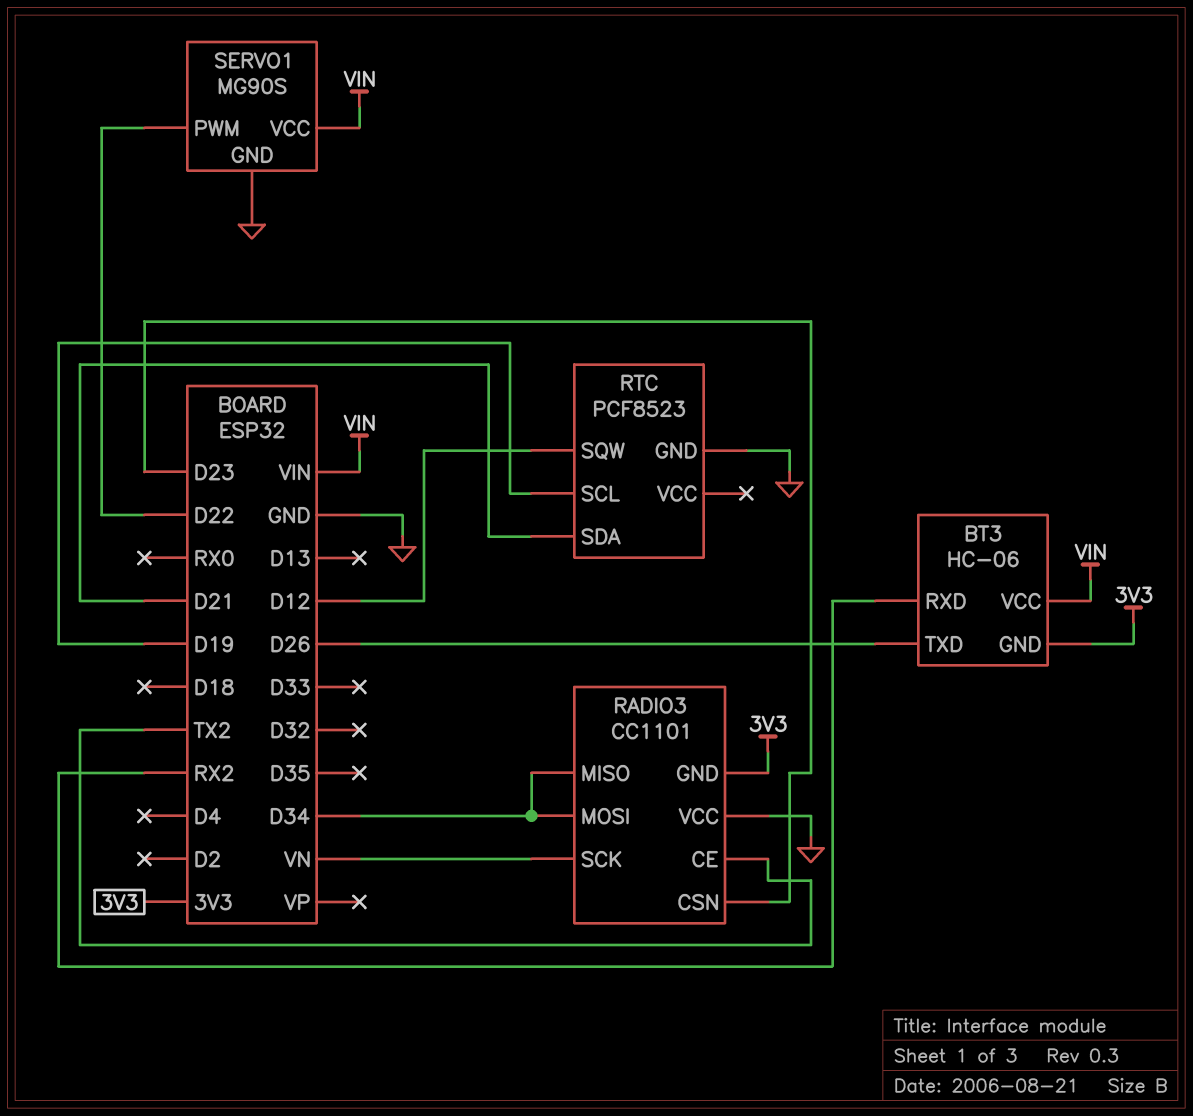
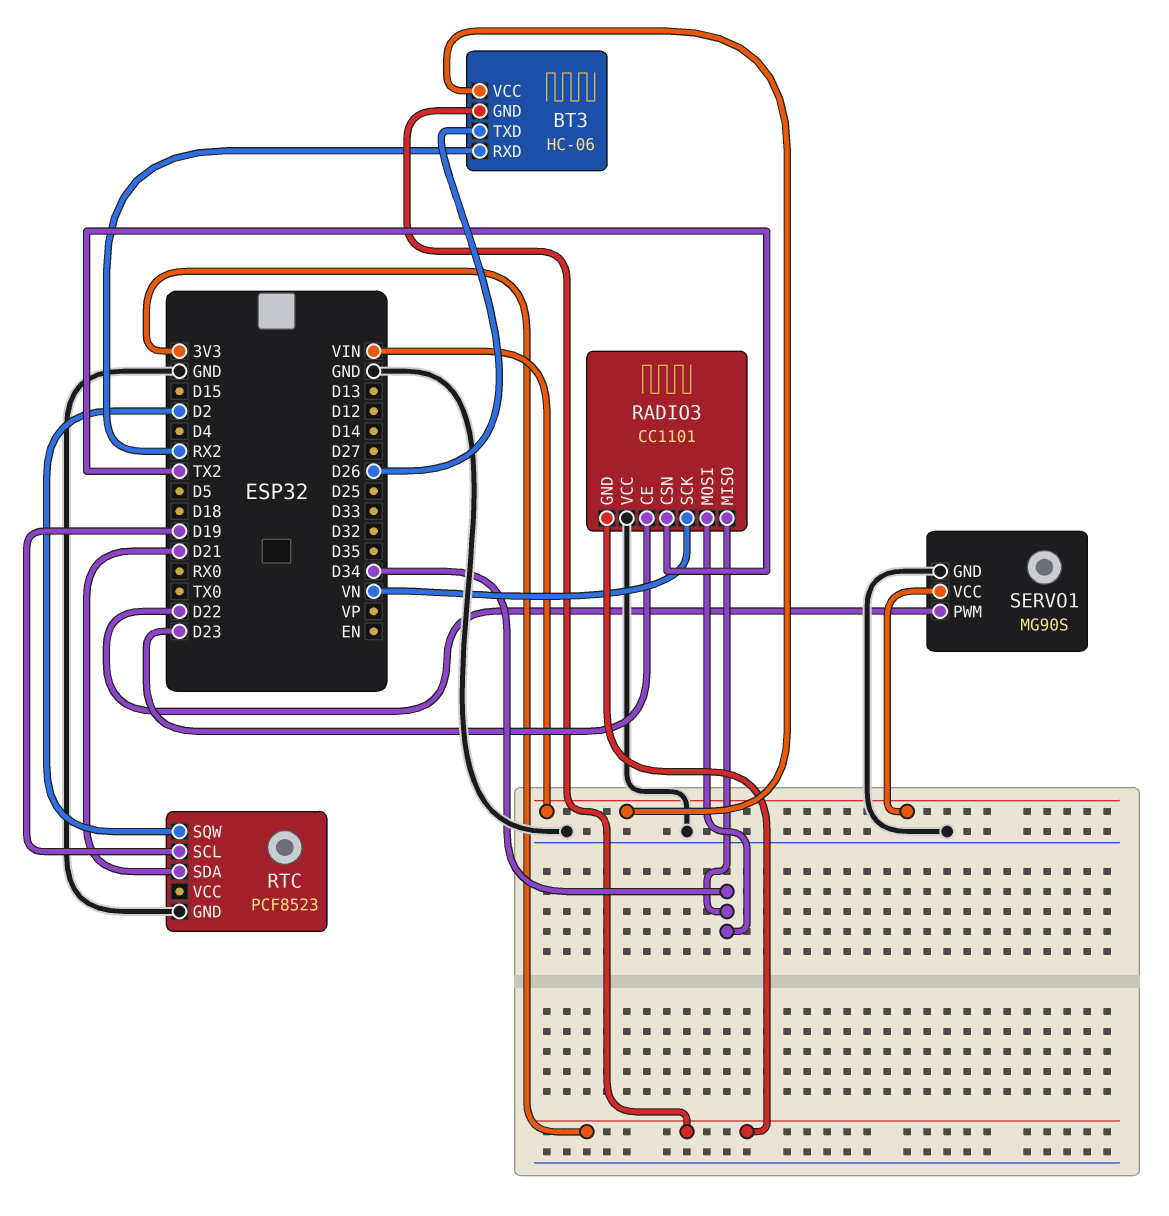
RADIO3 pin CE: TX2 -> D23
RADIO3 pin CSN: D23 -> TX2
RTC pin SQW: D12 -> D2

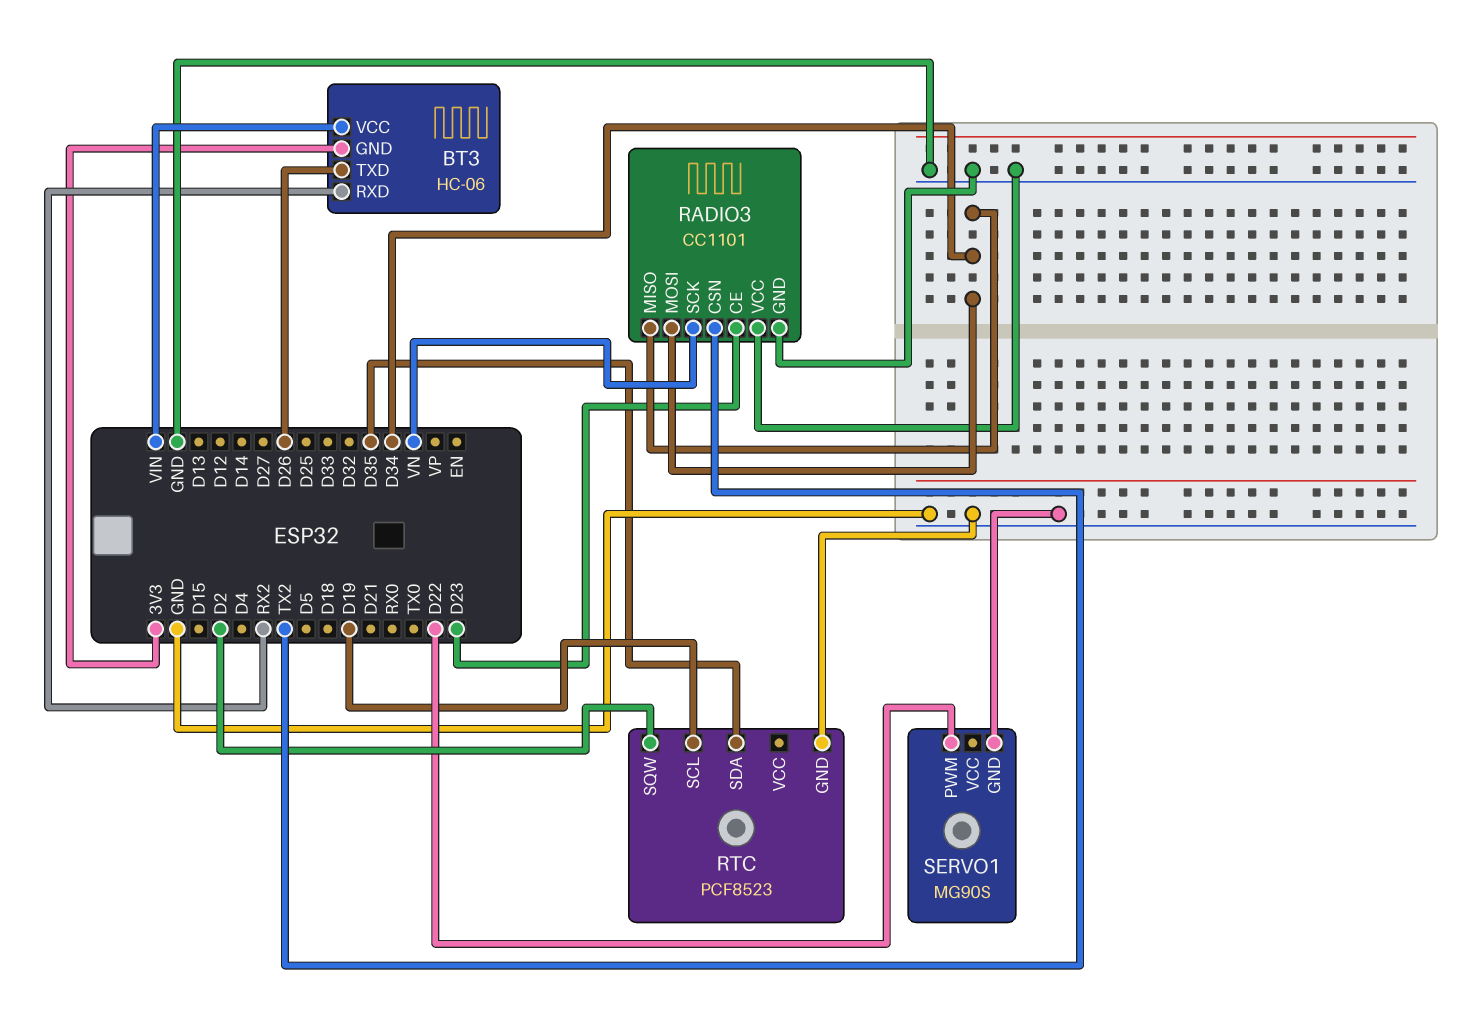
RADIO3 pin GND: 3V3 -> GND
RTC pin SDA: D21 -> D35
SERVO1 pin VCC: VIN -> none

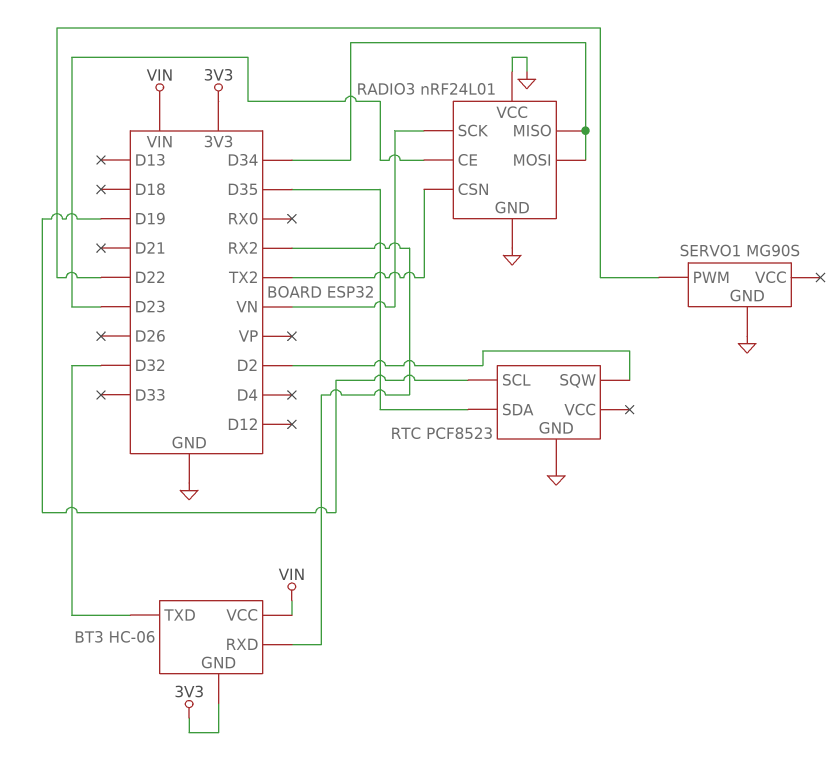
BT3 pin TXD: D26 -> D32
RADIO3: CC1101 -> nRF24L01

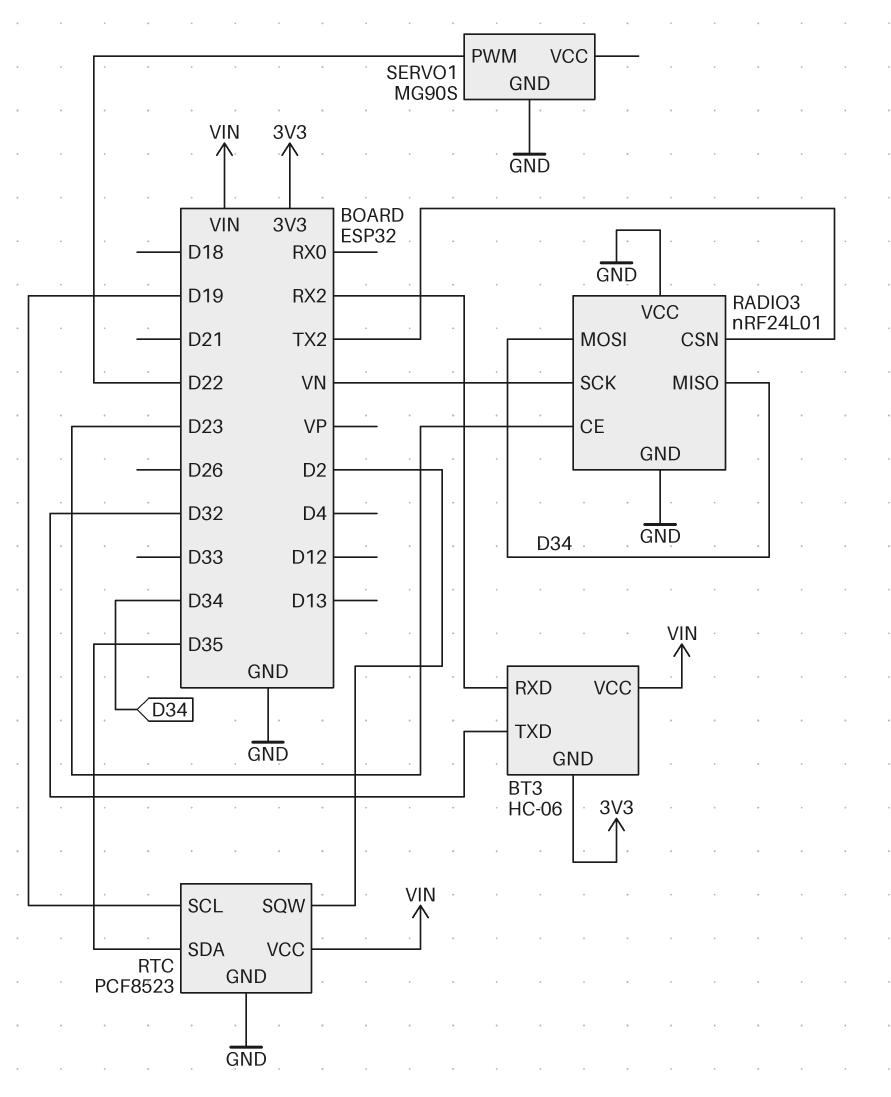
RTC pin VCC: none -> VIN

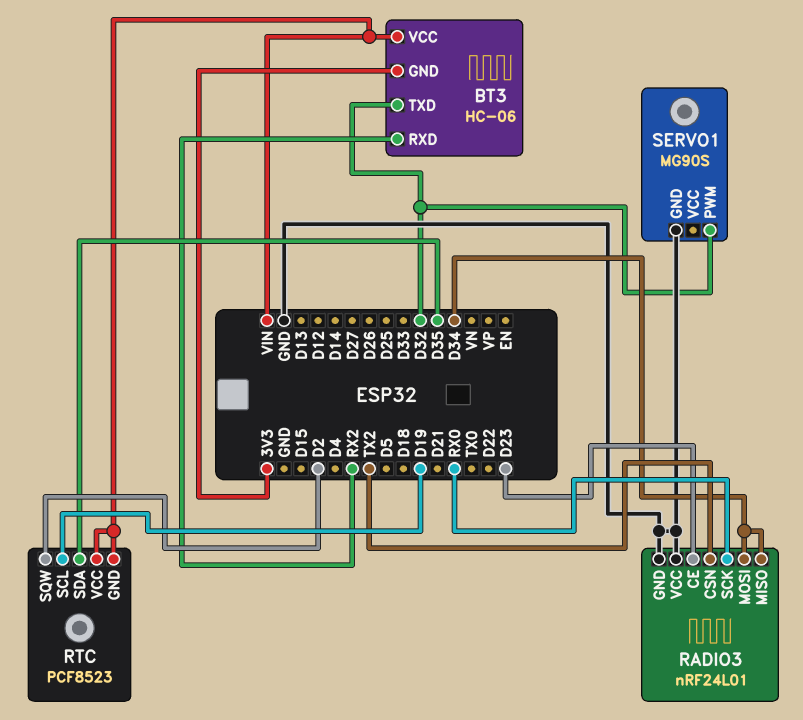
RADIO3 pin SCK: VN -> RX0
RTC pin GND: GND -> VIN
SERVO1 pin PWM: D22 -> D32

